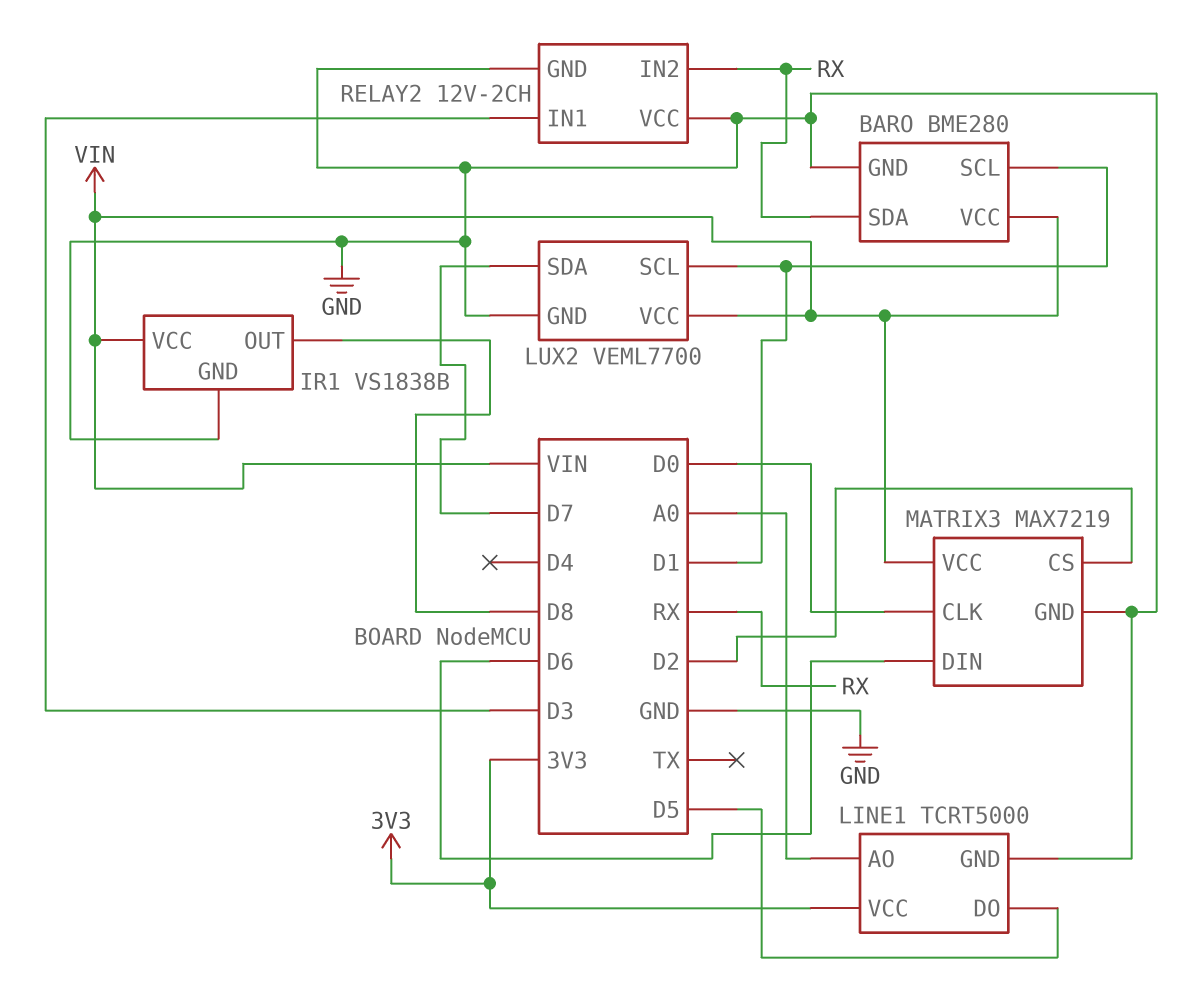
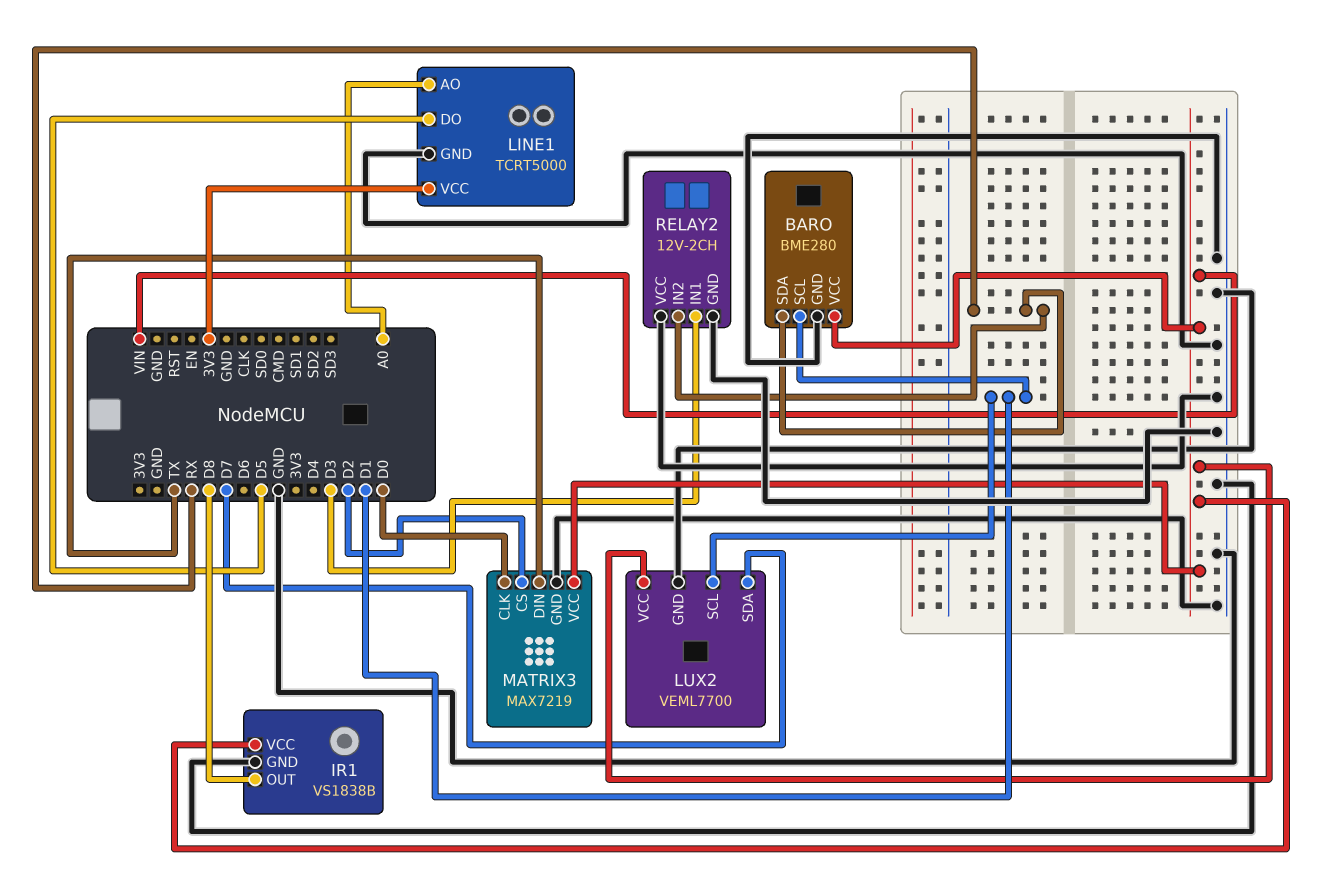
MATRIX3 pin DIN: D6 -> TX

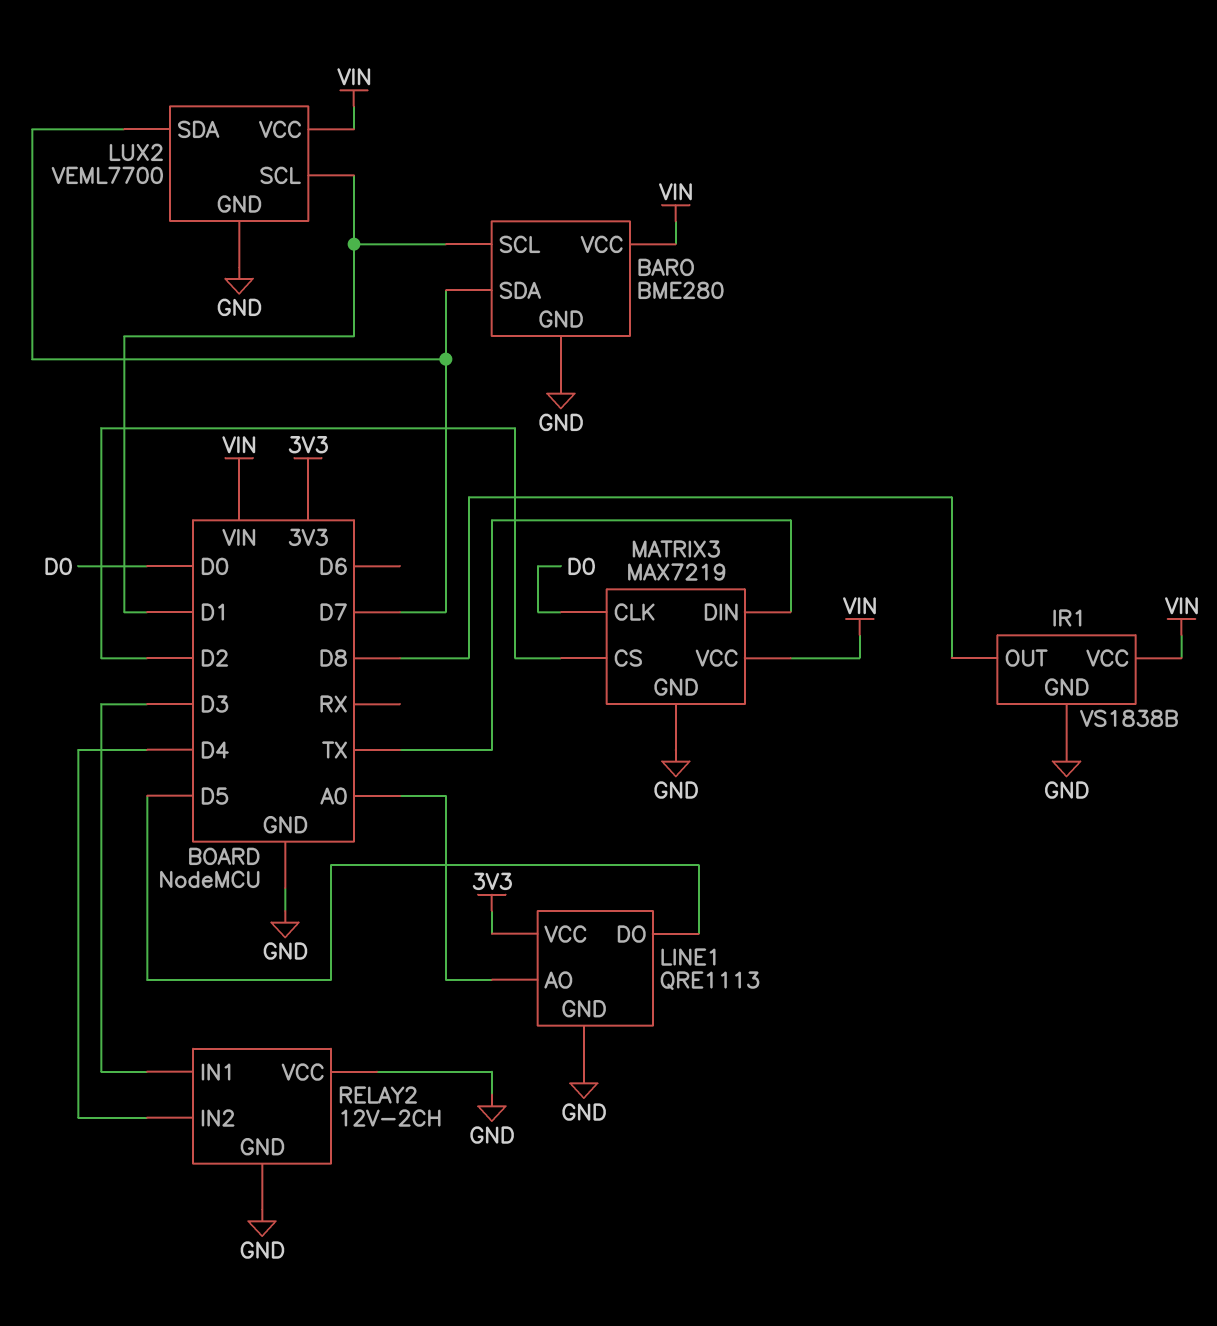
BARO pin SDA: RX -> D7
LINE1: TCRT5000 -> QRE1113
RELAY2 pin IN2: RX -> D4

